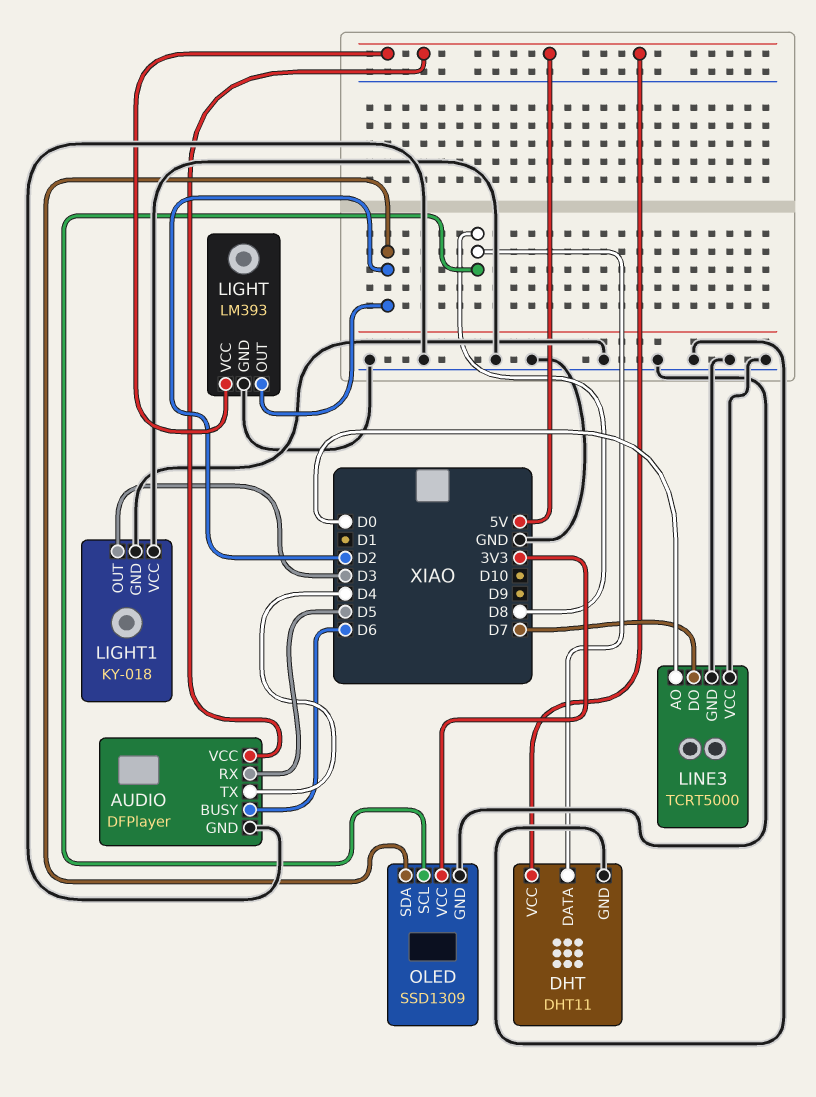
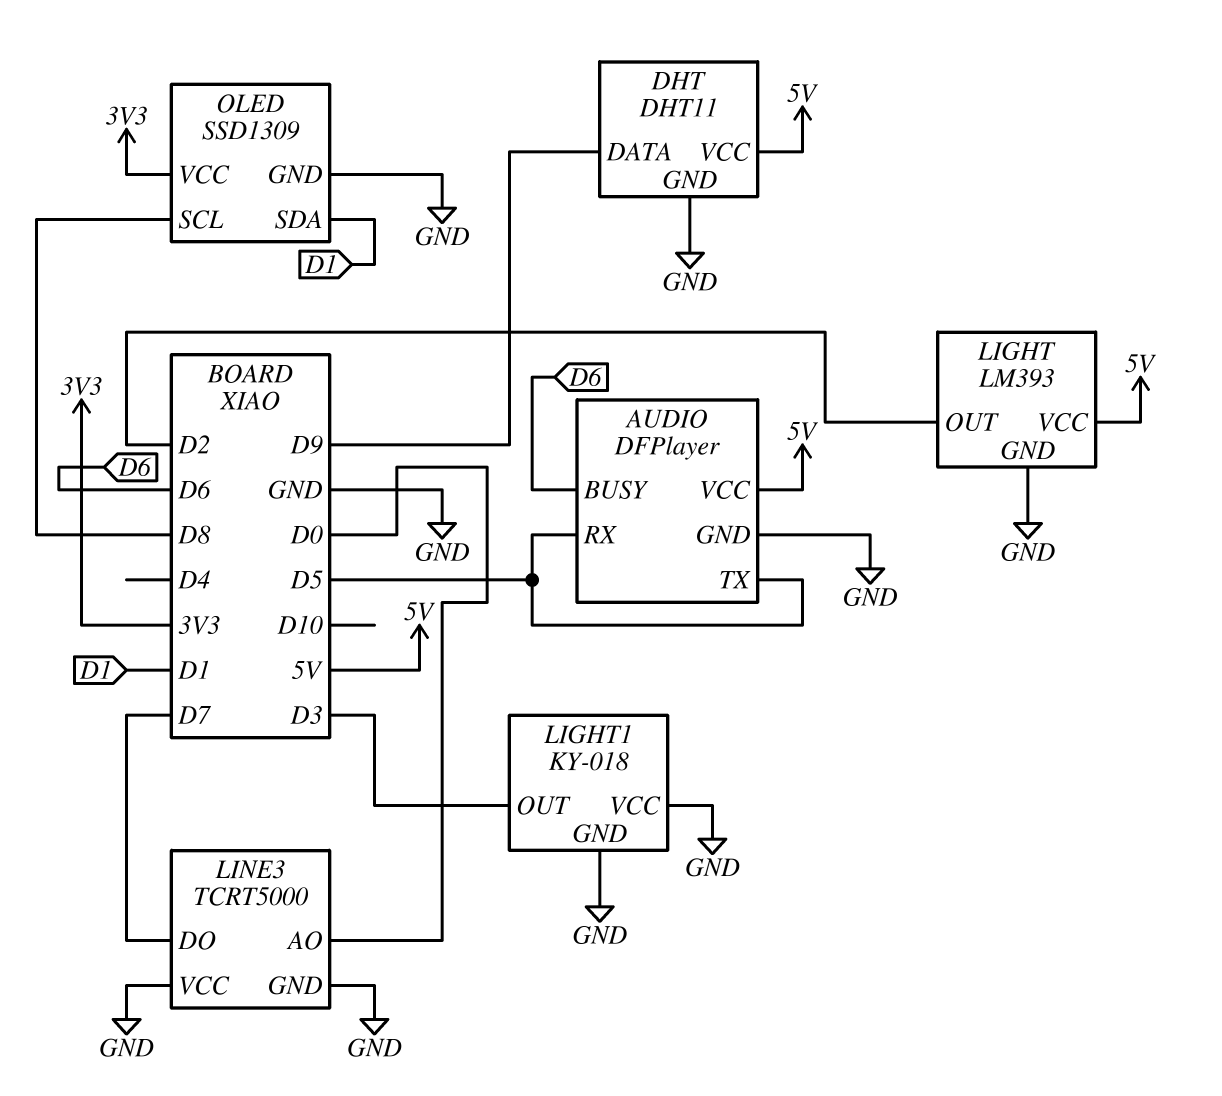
AUDIO pin TX: D4 -> D5
DHT pin DATA: D8 -> D9
OLED pin SDA: D2 -> D1

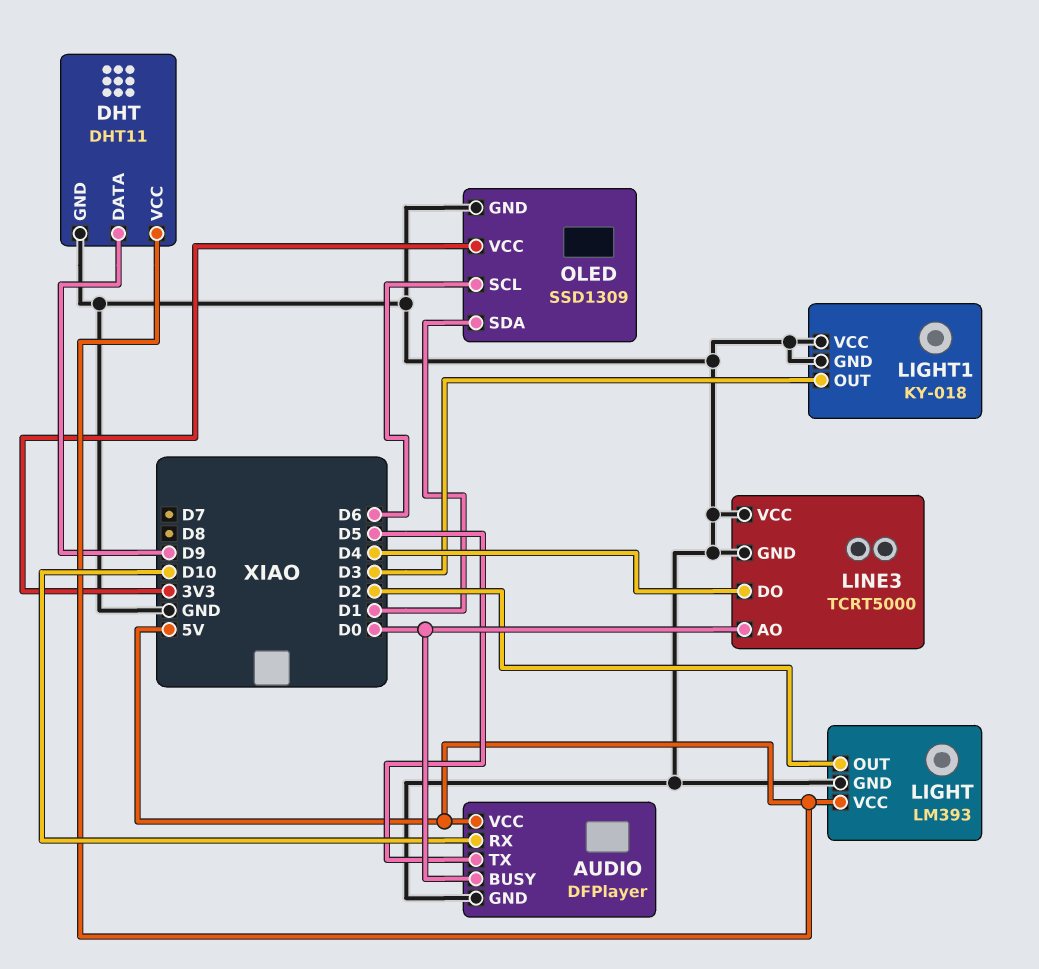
AUDIO pin BUSY: D6 -> D0
AUDIO pin RX: D5 -> D10
LINE3 pin DO: D7 -> D4
OLED pin SCL: D8 -> D6

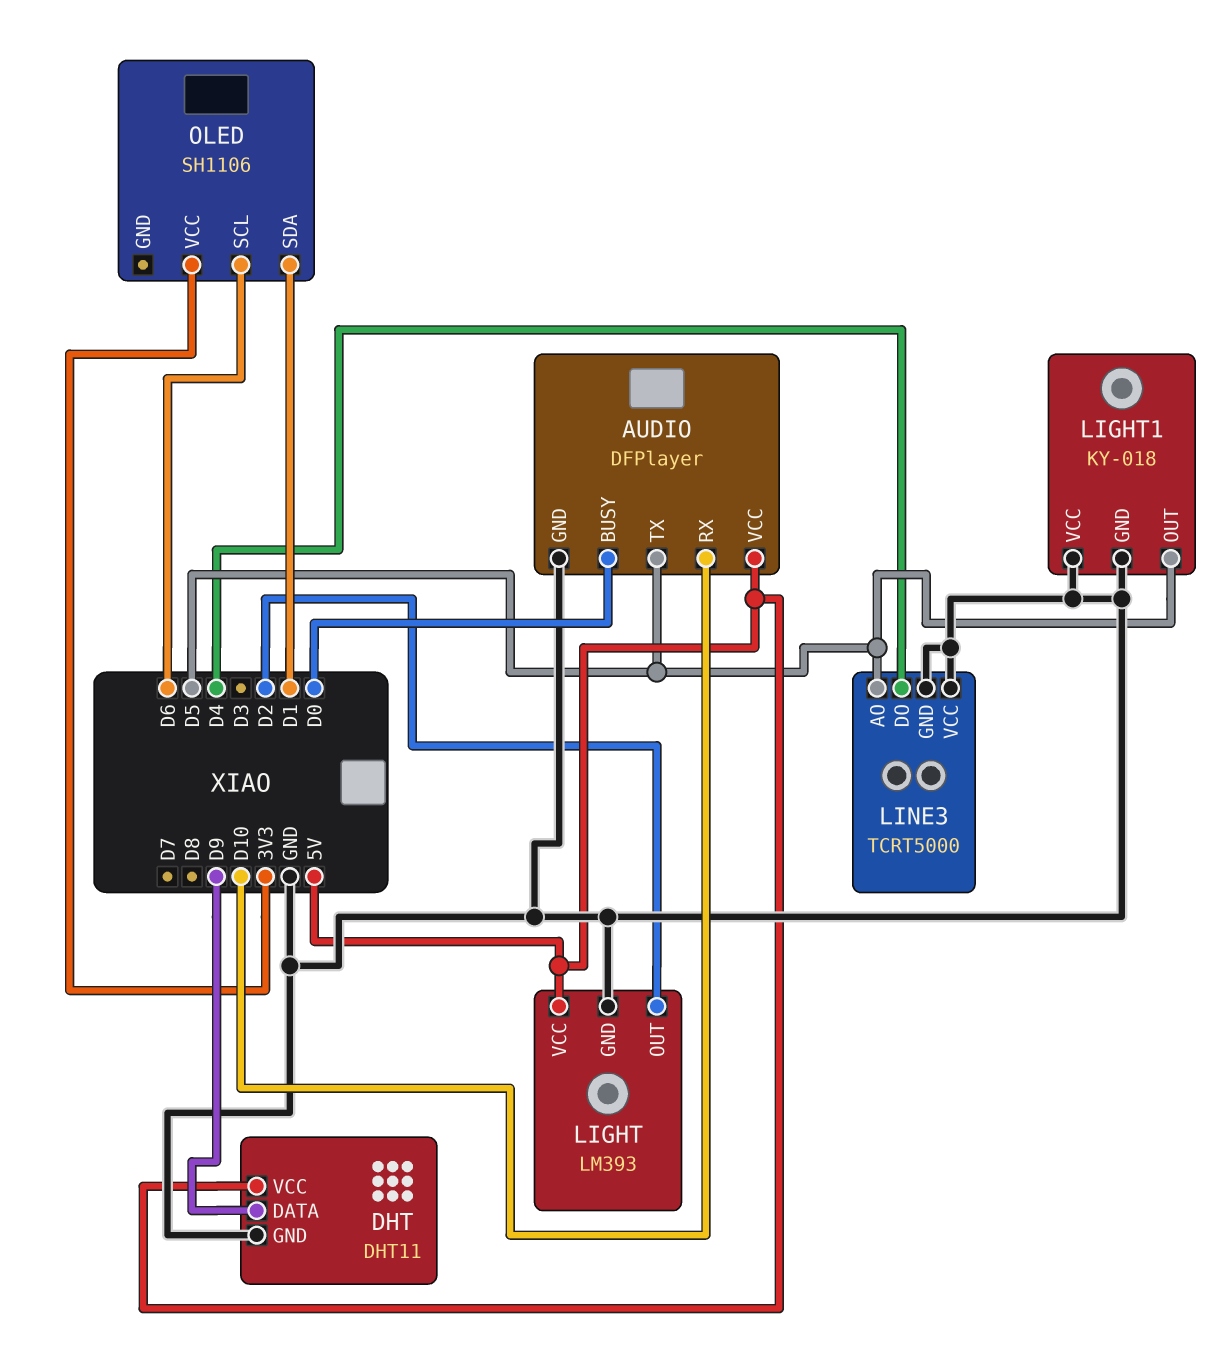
LIGHT1 pin OUT: D3 -> D5
LINE3 pin AO: D0 -> D5
OLED: SSD1309 -> SH1106
OLED pin GND: GND -> none

